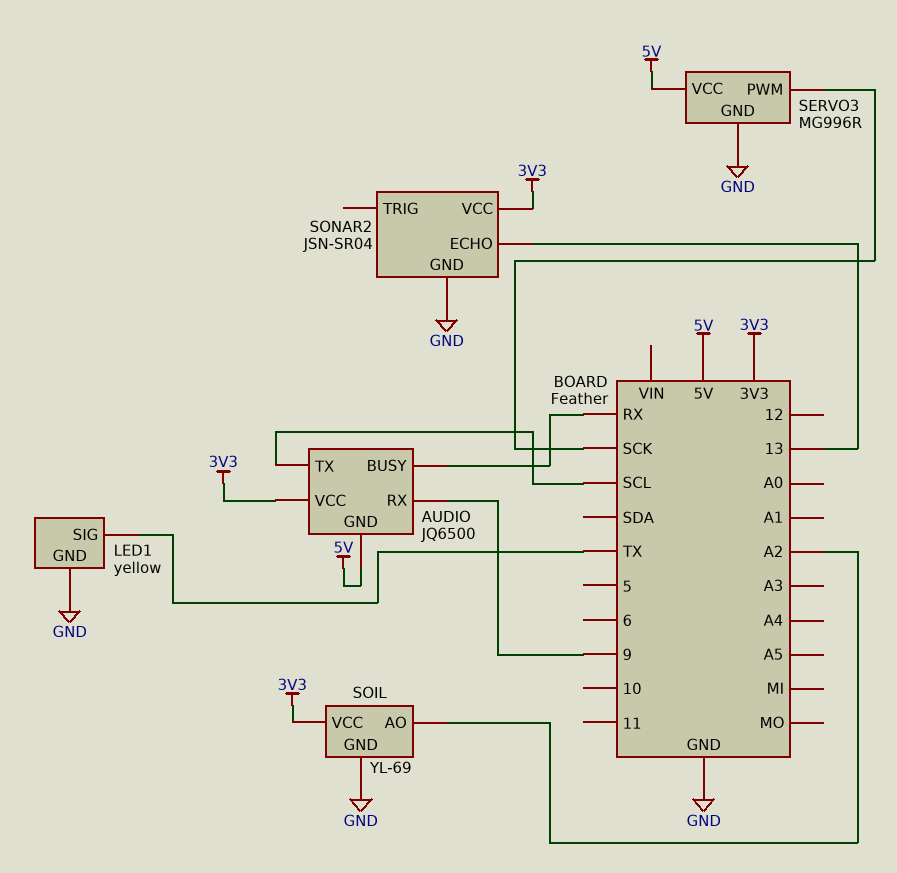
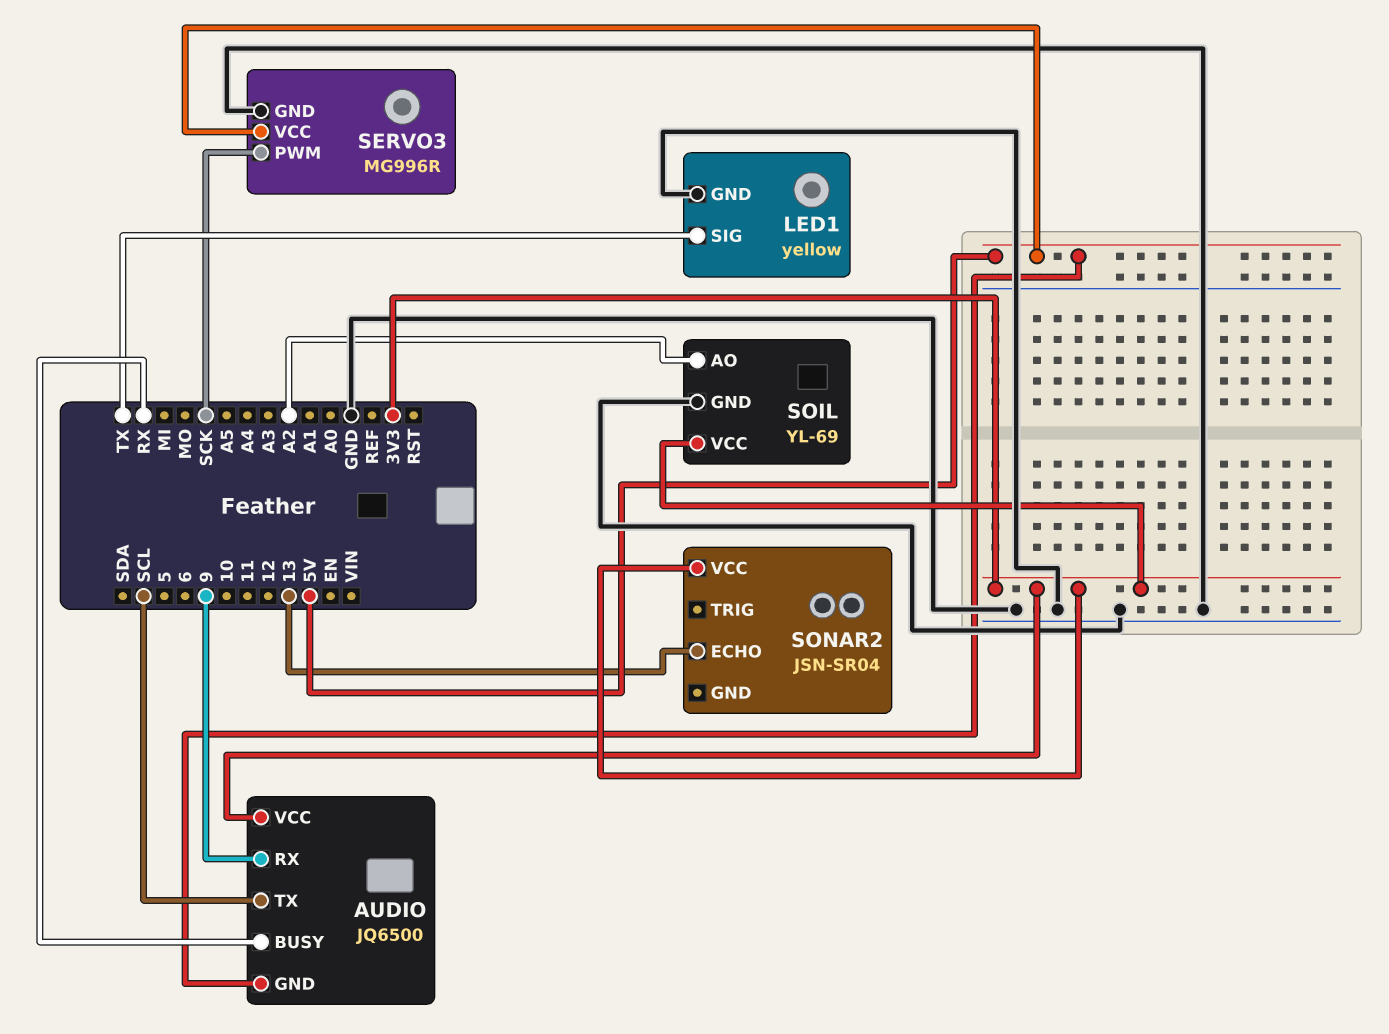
SONAR2 pin GND: GND -> none

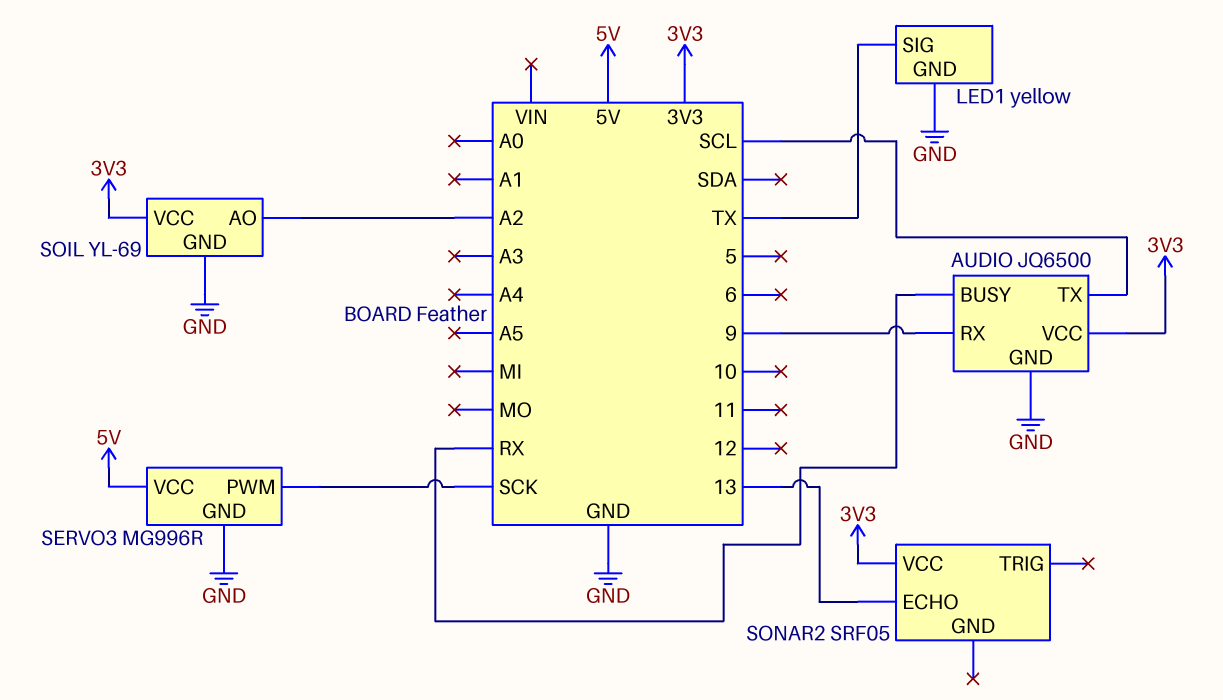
AUDIO pin GND: 5V -> GND
SONAR2: JSN-SR04 -> SRF05

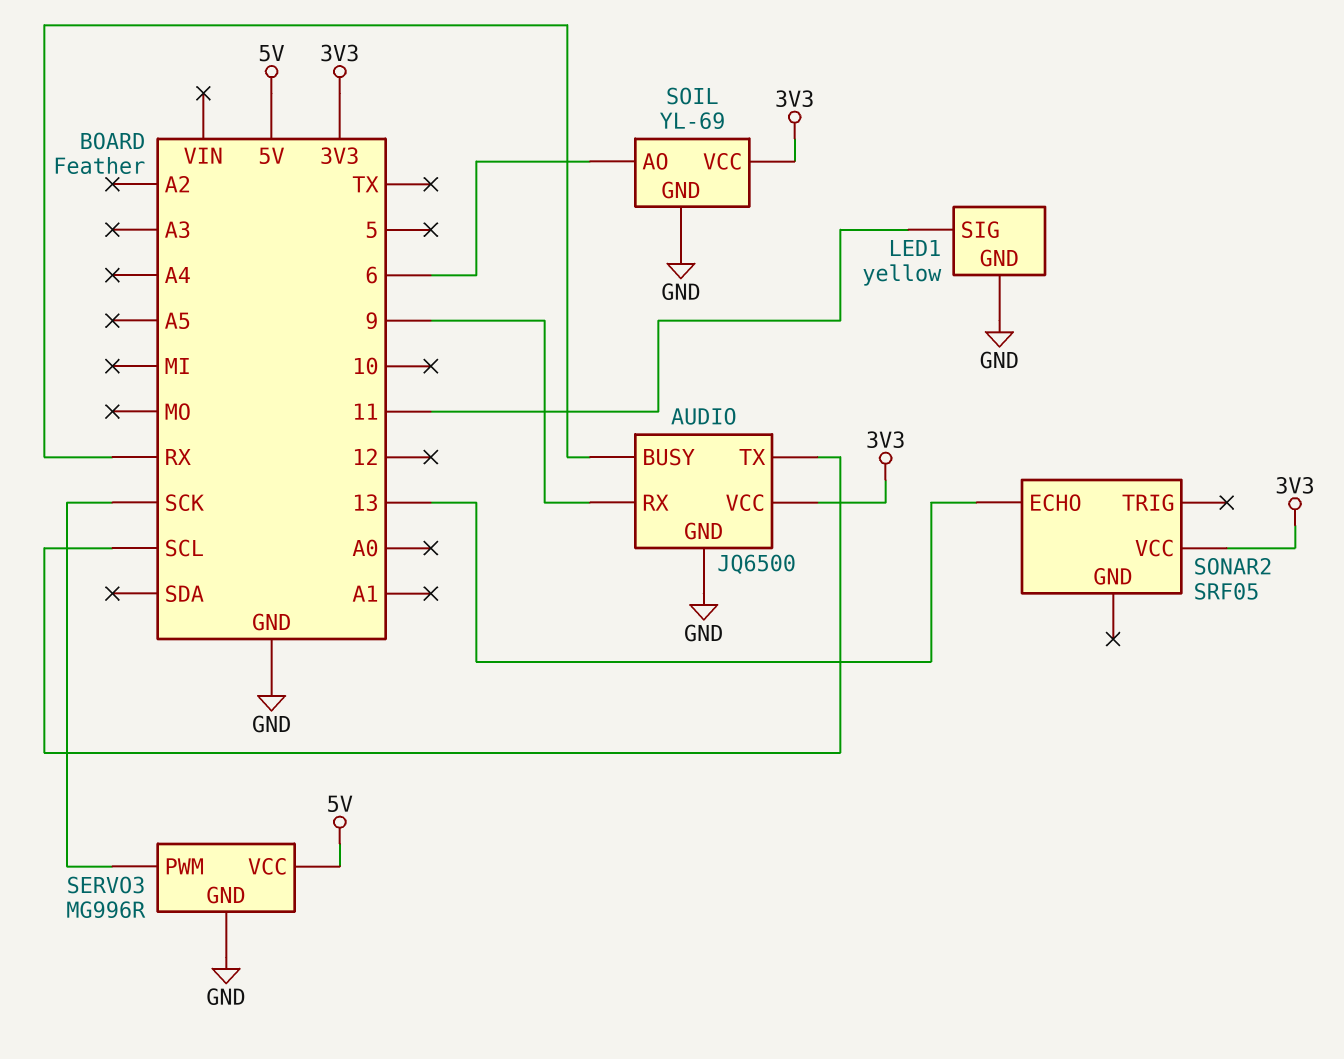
LED1 pin SIG: TX -> 11
SOIL pin AO: A2 -> 6

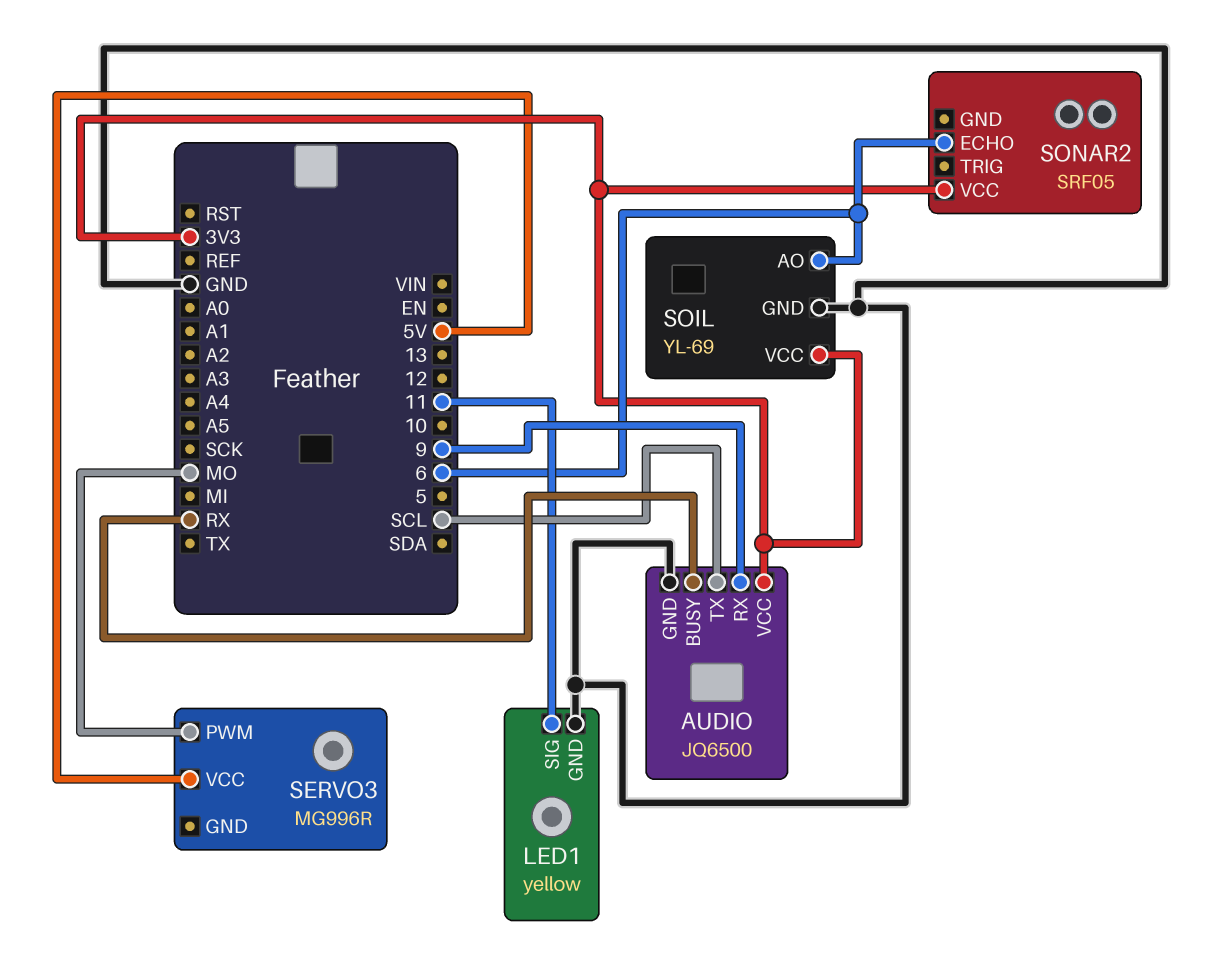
SERVO3 pin GND: GND -> none
SERVO3 pin PWM: SCK -> MO
SONAR2 pin ECHO: 13 -> 6

